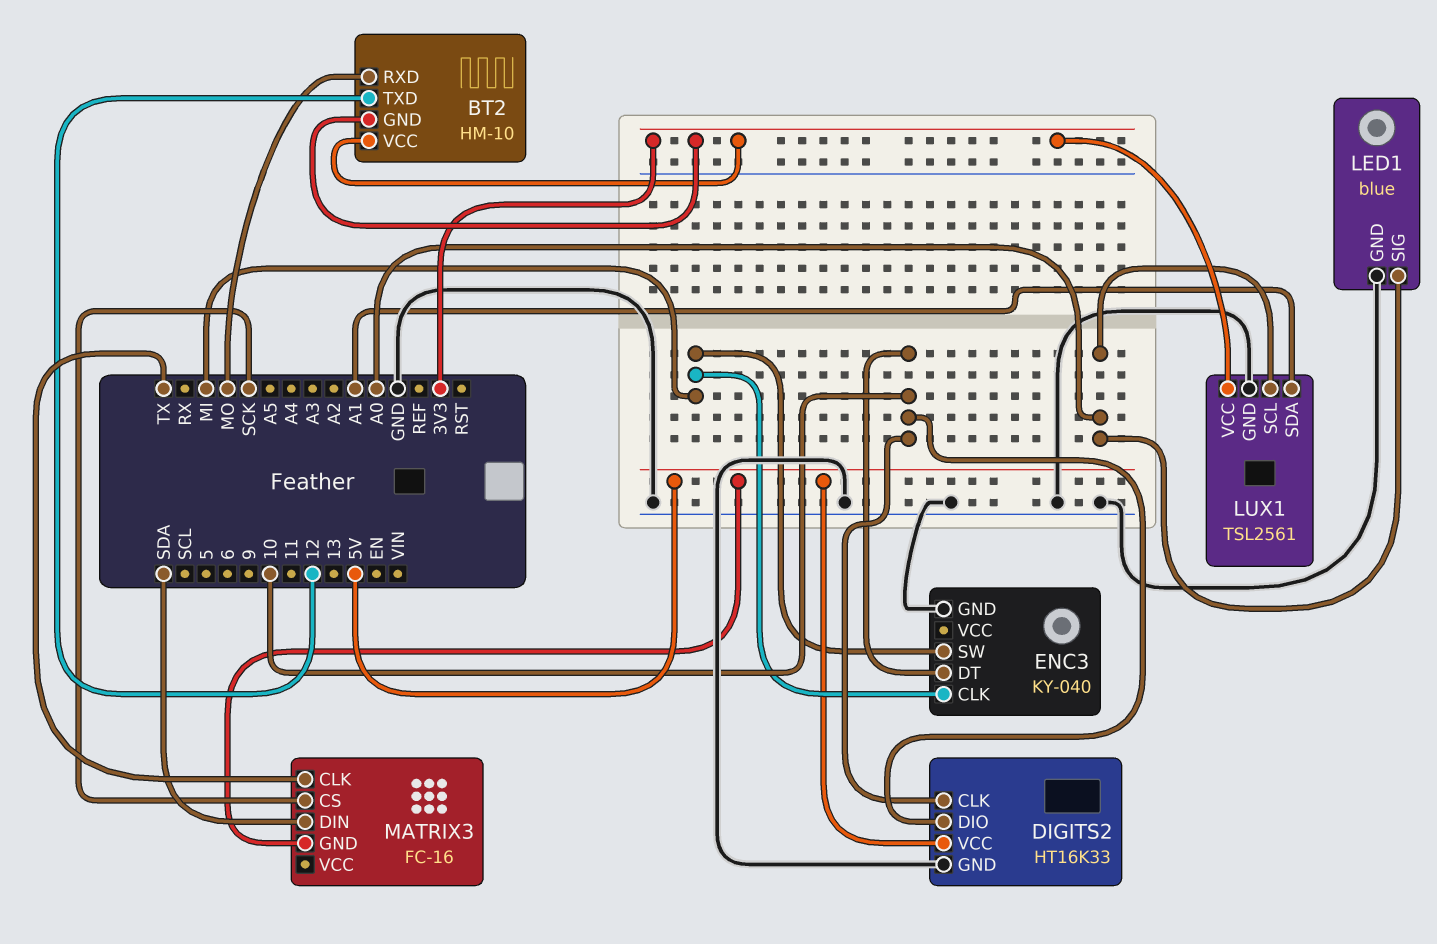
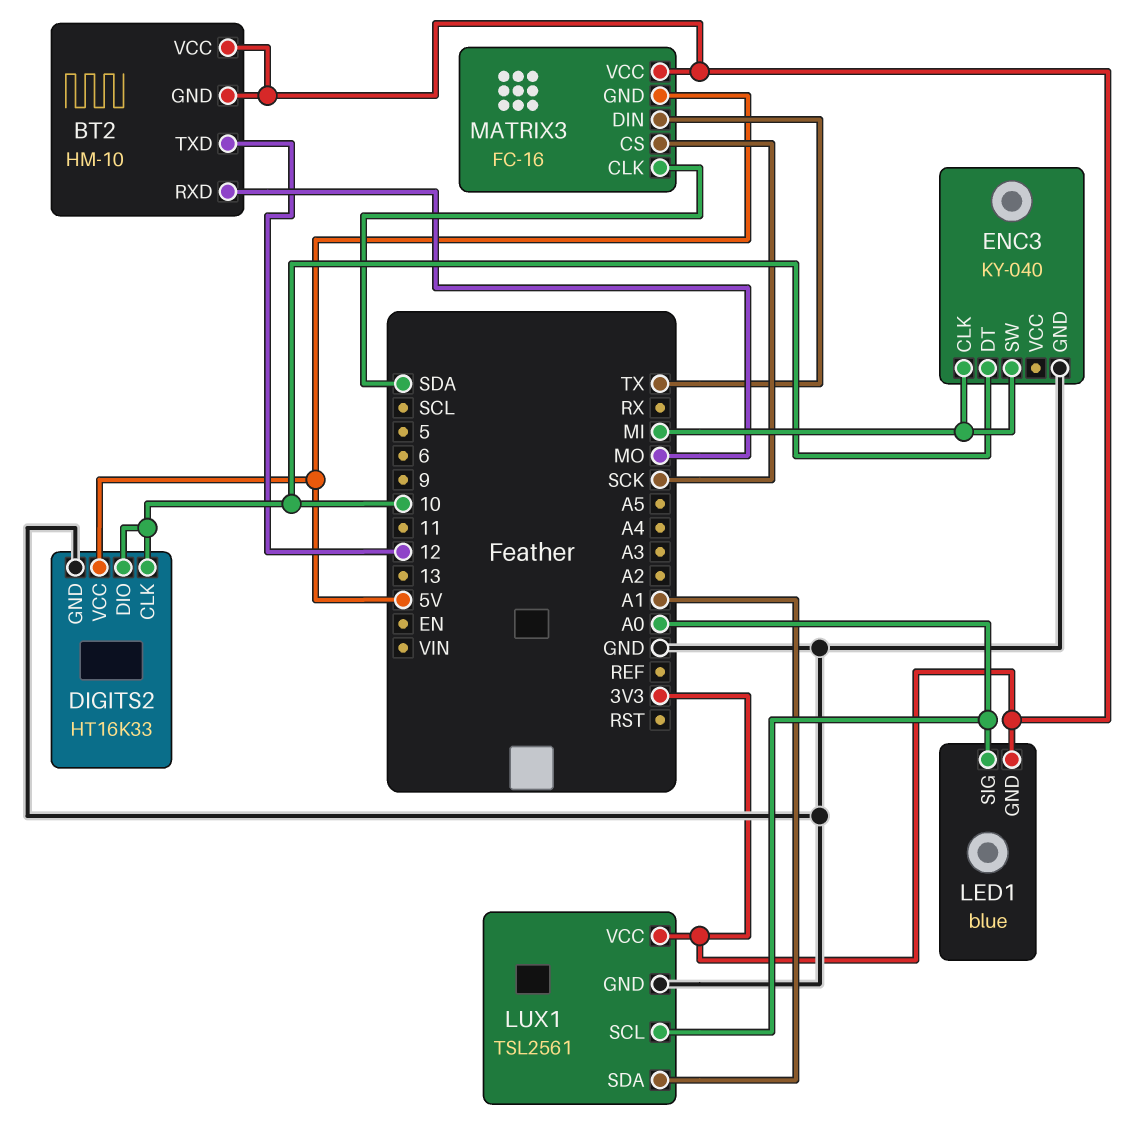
LED1 pin GND: GND -> 3V3
MATRIX3 pin CLK: TX -> SDA
MATRIX3 pin DIN: SDA -> TX
MATRIX3 pin VCC: none -> 3V3

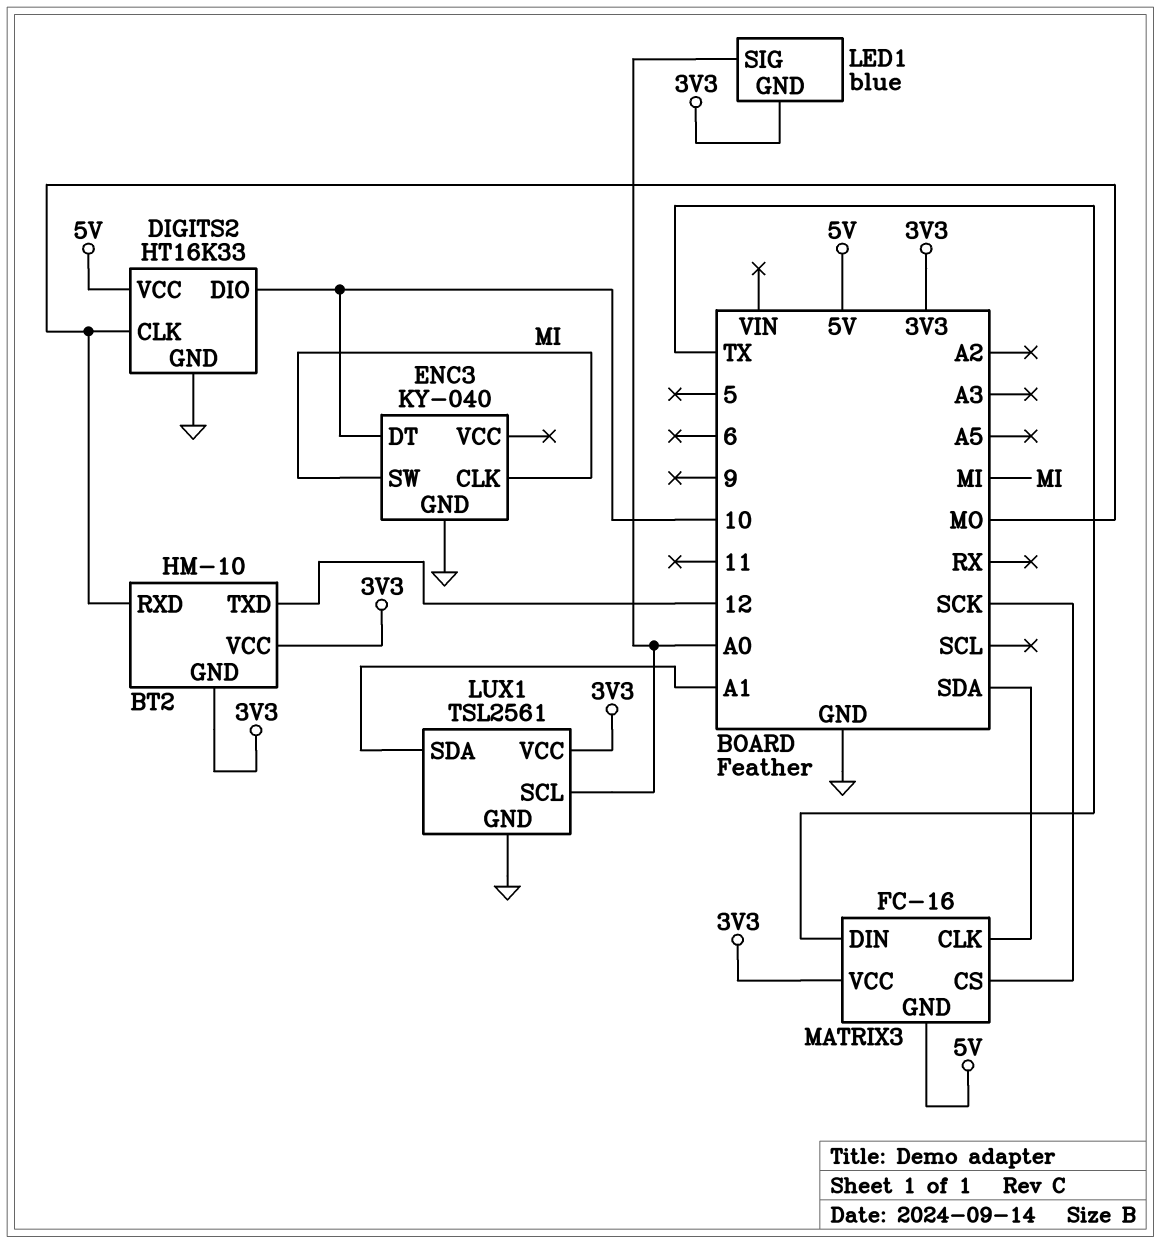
DIGITS2 pin CLK: 10 -> MO

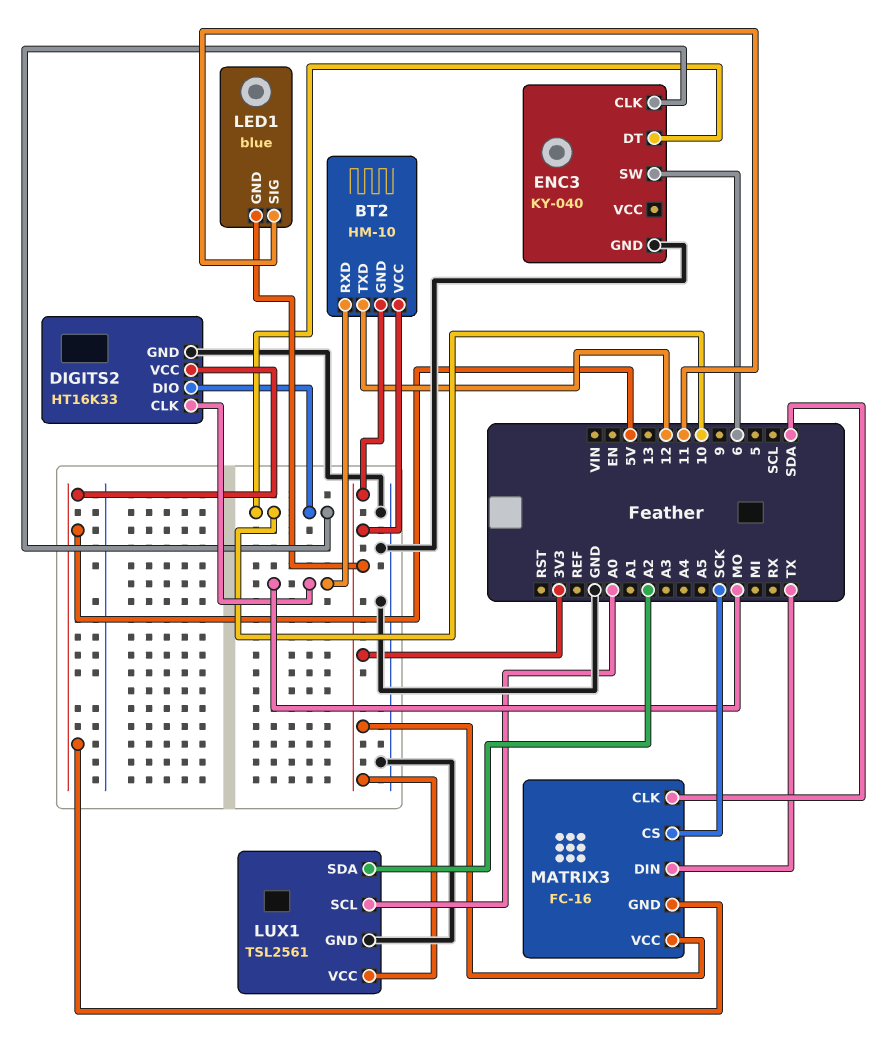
ENC3 pin CLK: MI -> 10
ENC3 pin SW: MI -> 6
LED1 pin SIG: A0 -> 11
LUX1 pin SDA: A1 -> A2

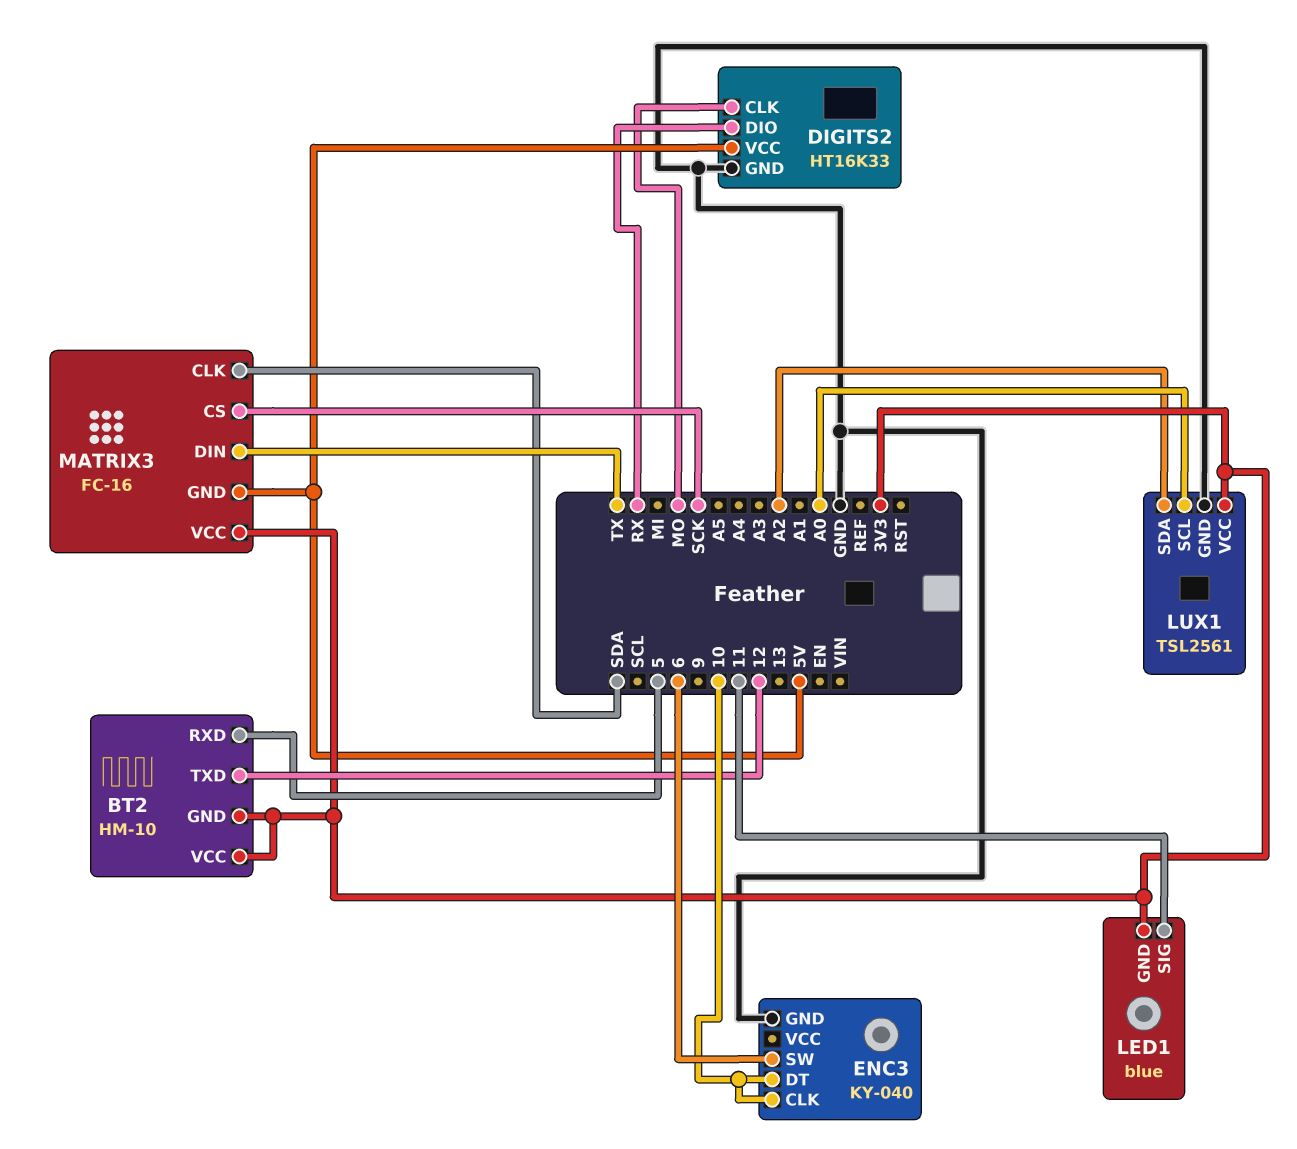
BT2 pin RXD: MO -> 5
DIGITS2 pin DIO: 10 -> RX

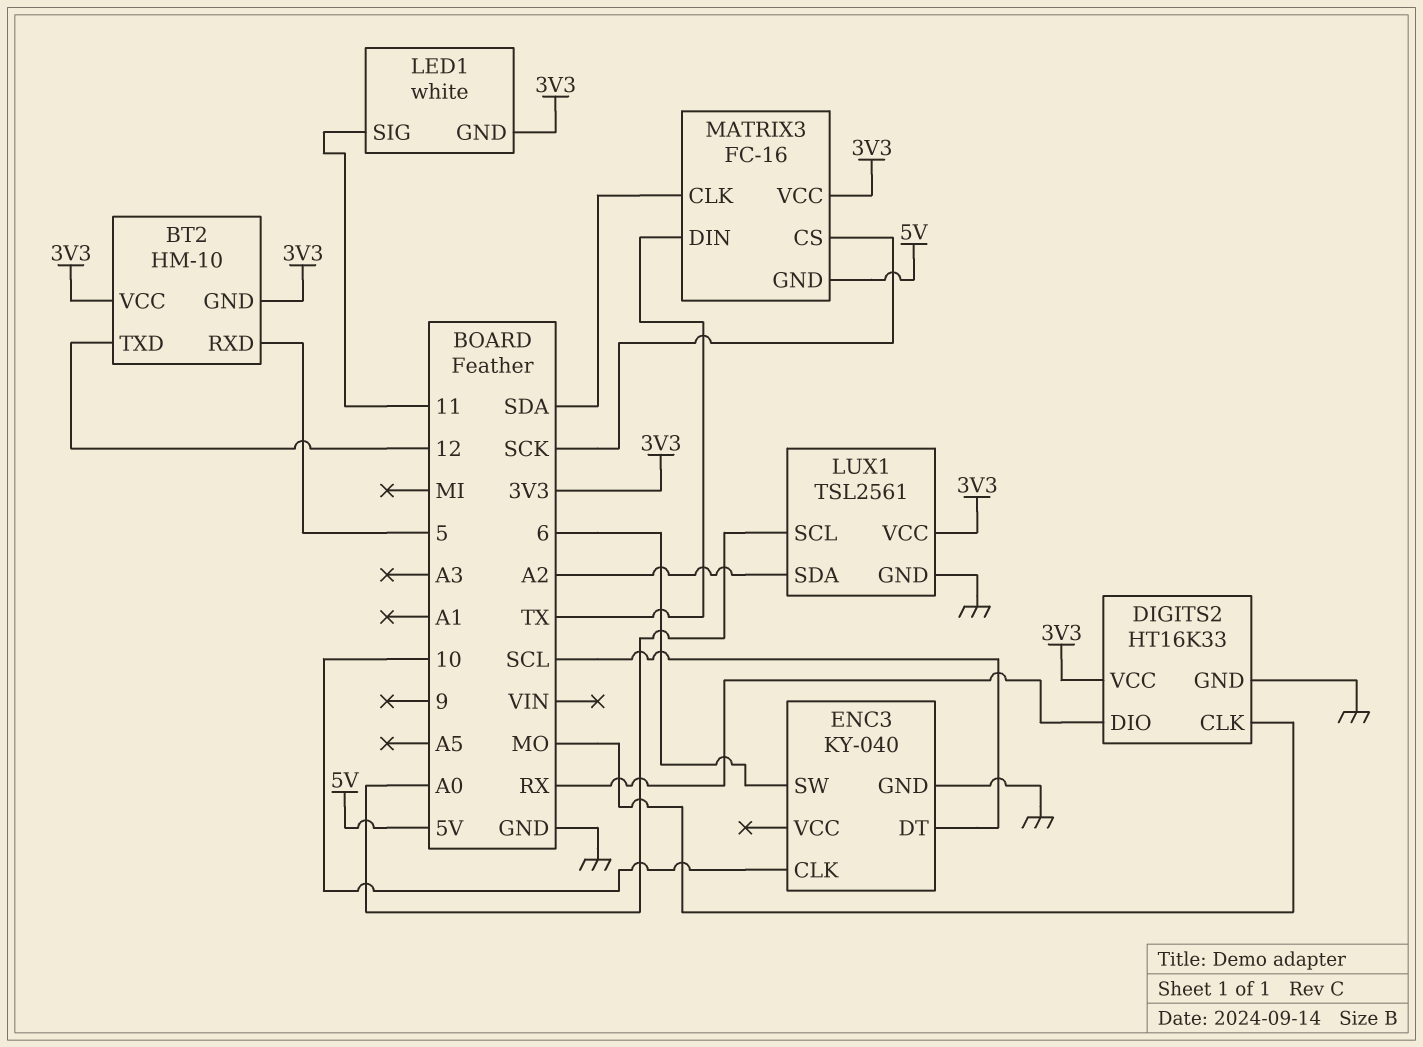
DIGITS2 pin VCC: 5V -> 3V3
ENC3 pin DT: 10 -> SCL
LED1: blue -> white

